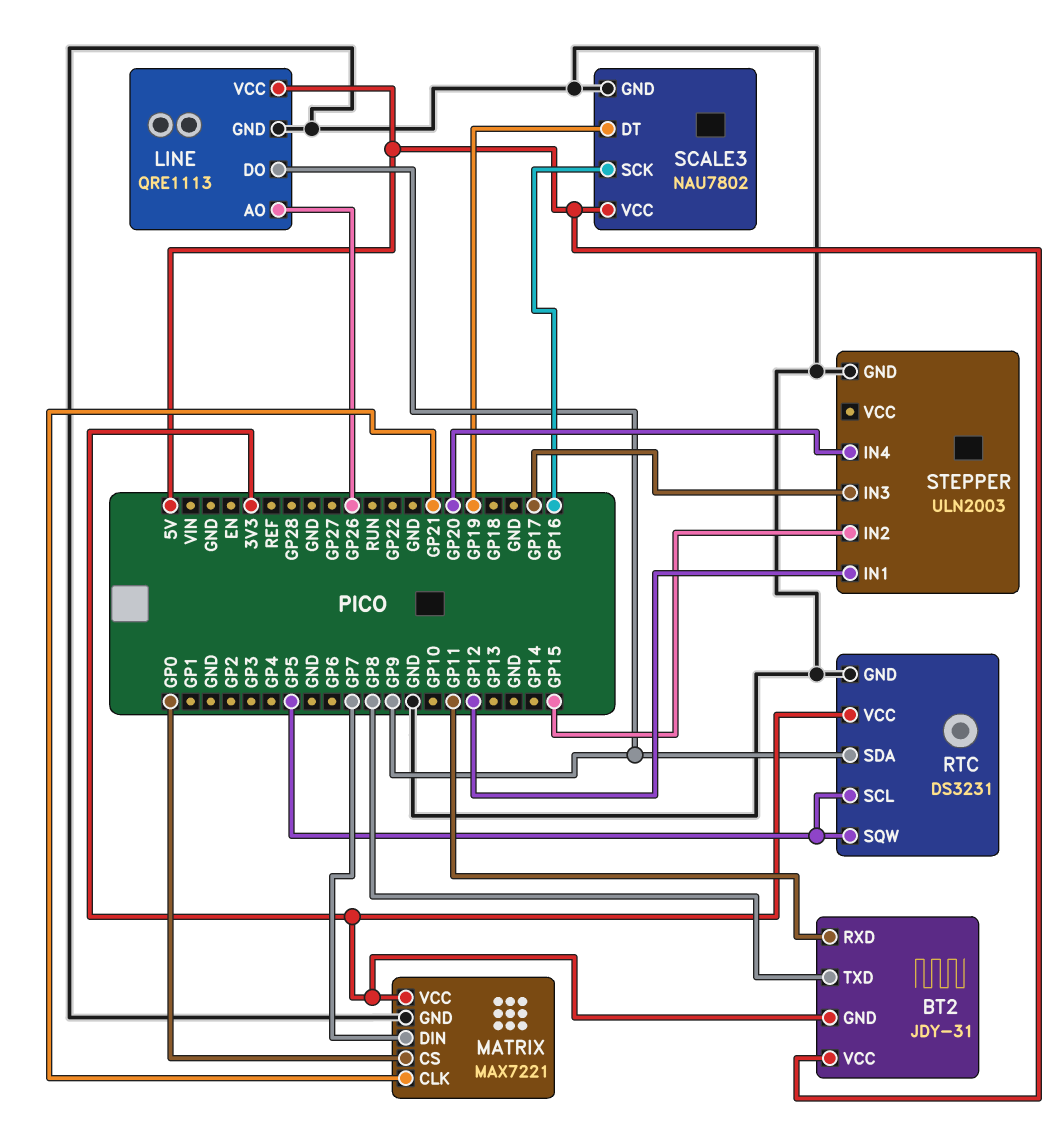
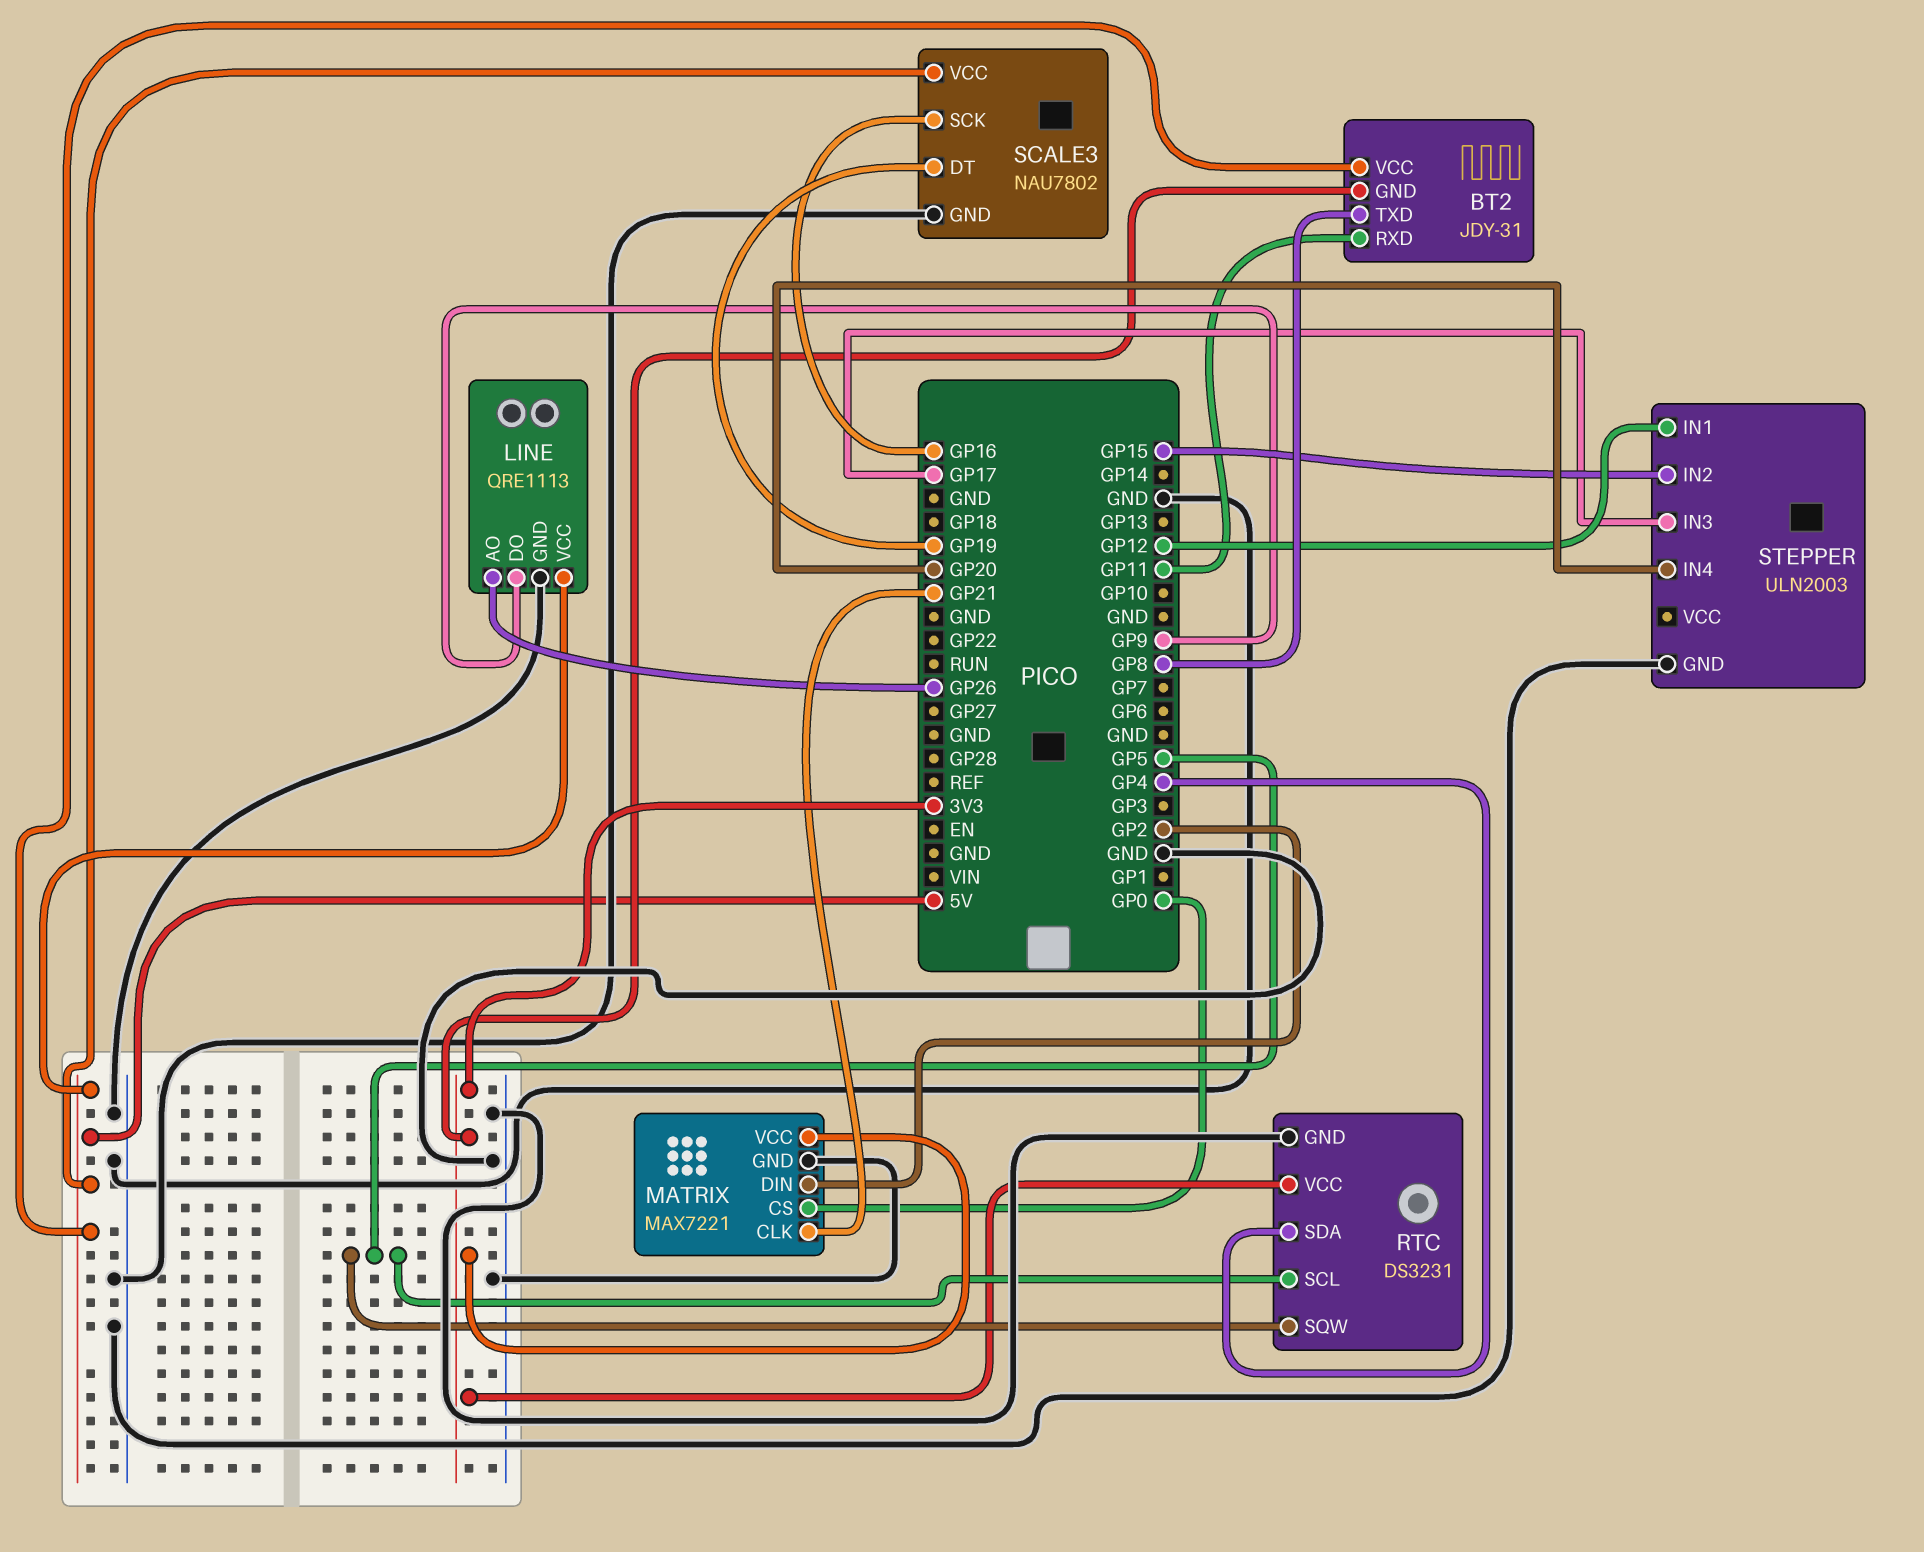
MATRIX pin DIN: GP7 -> GP2
RTC pin SDA: GP9 -> GP4

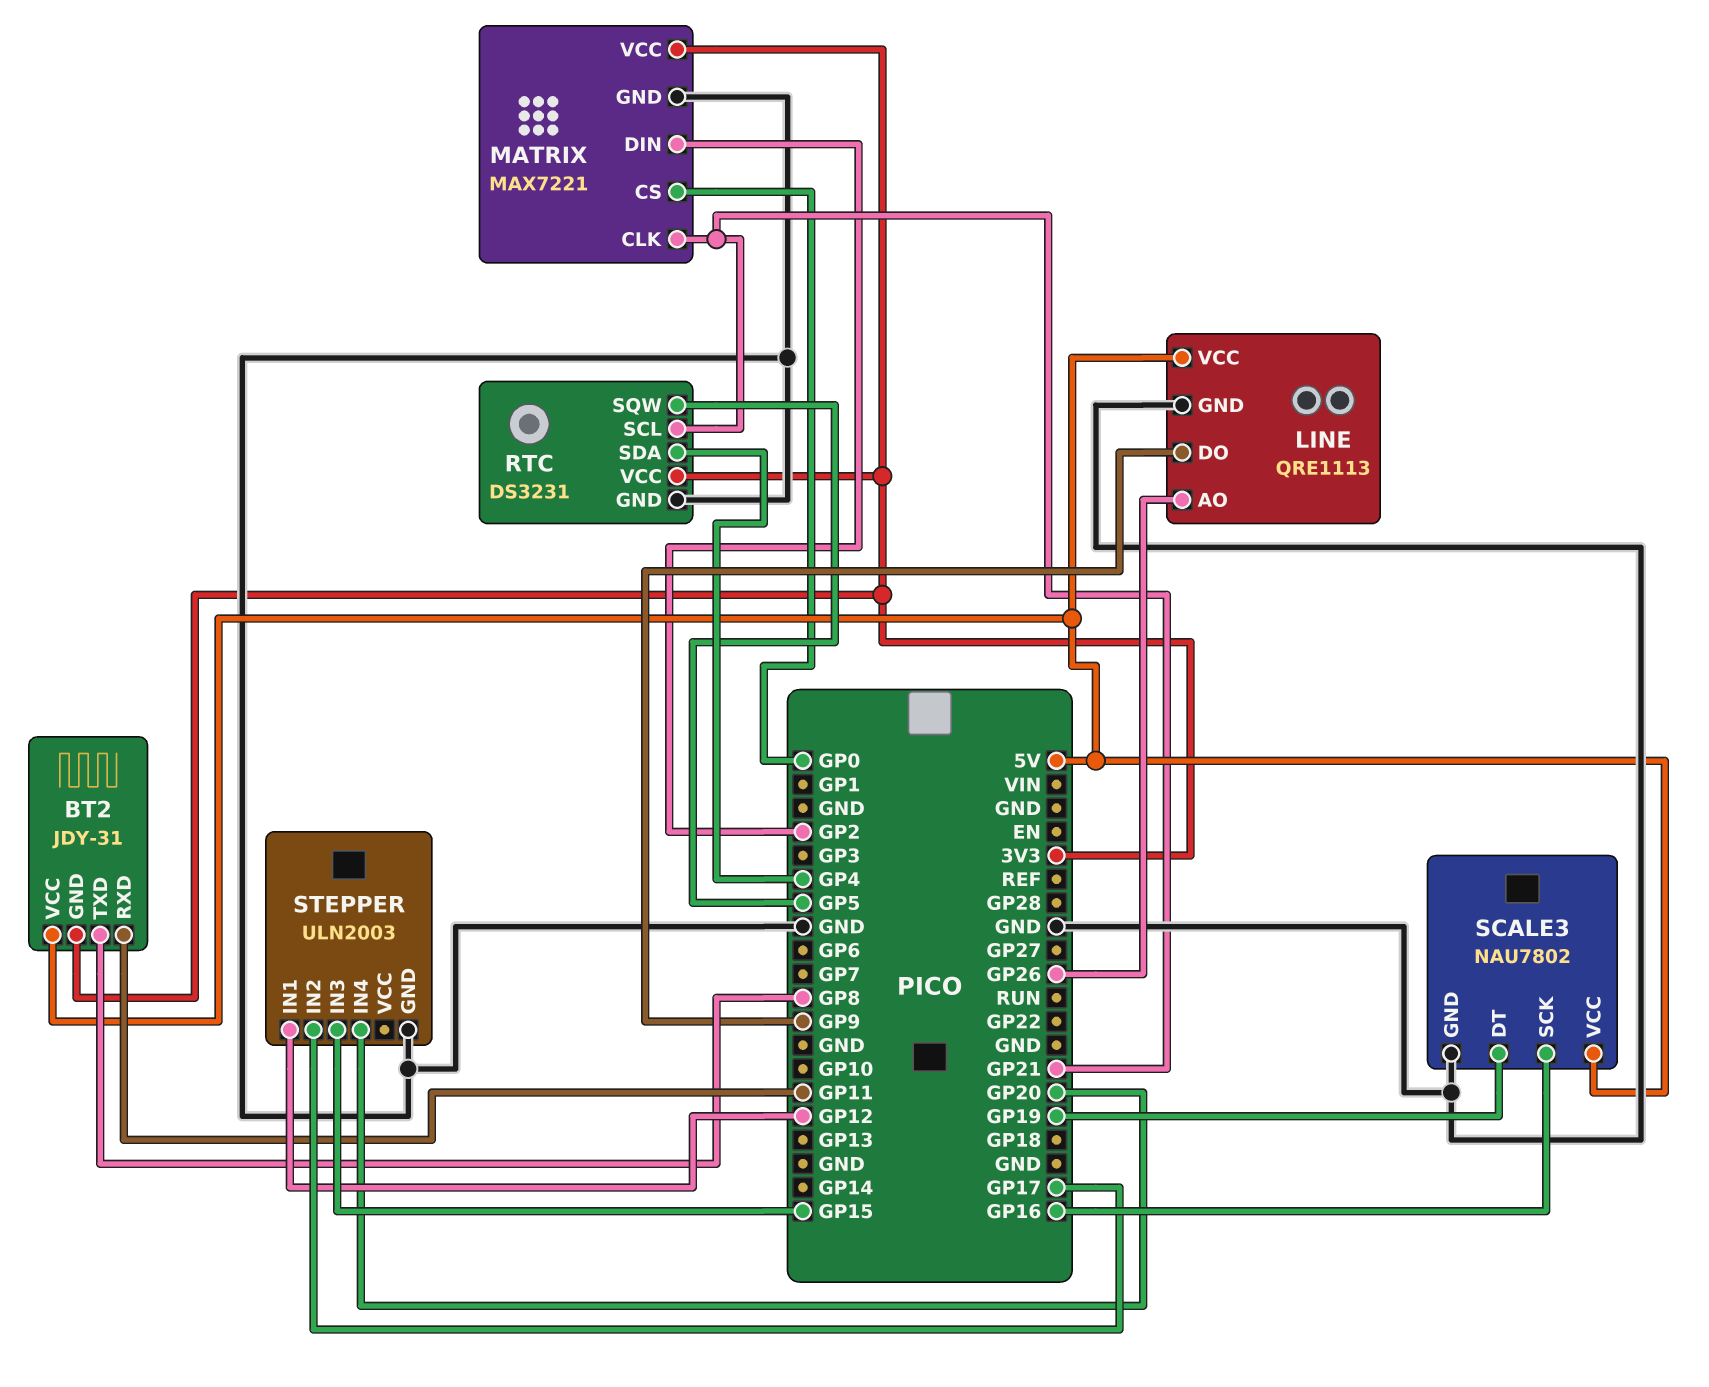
RTC pin SCL: GP5 -> GP21
STEPPER pin IN2: GP15 -> GP17
STEPPER pin IN3: GP17 -> GP15

